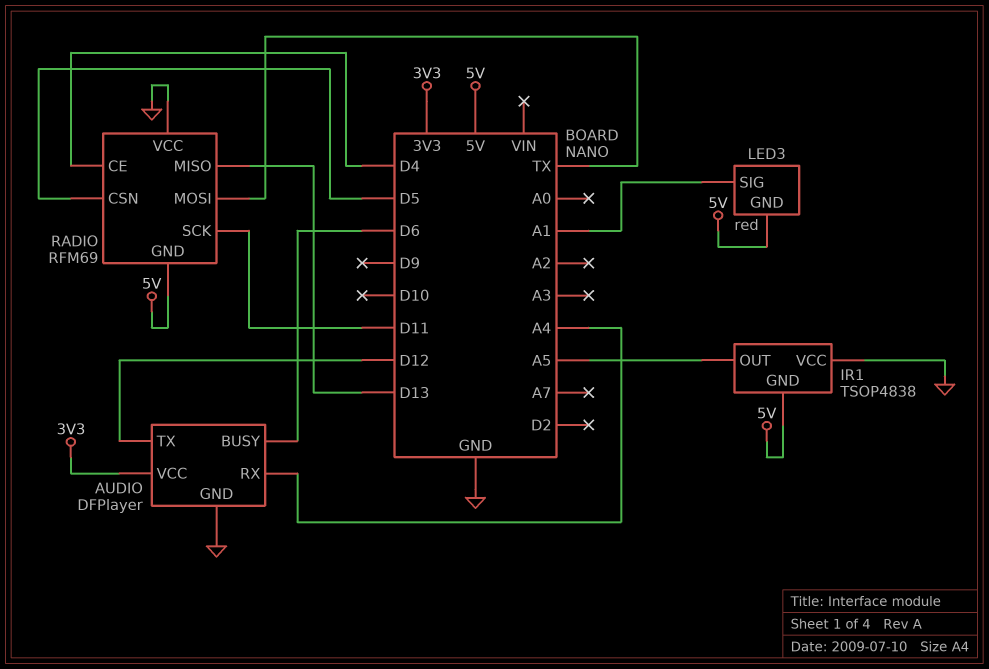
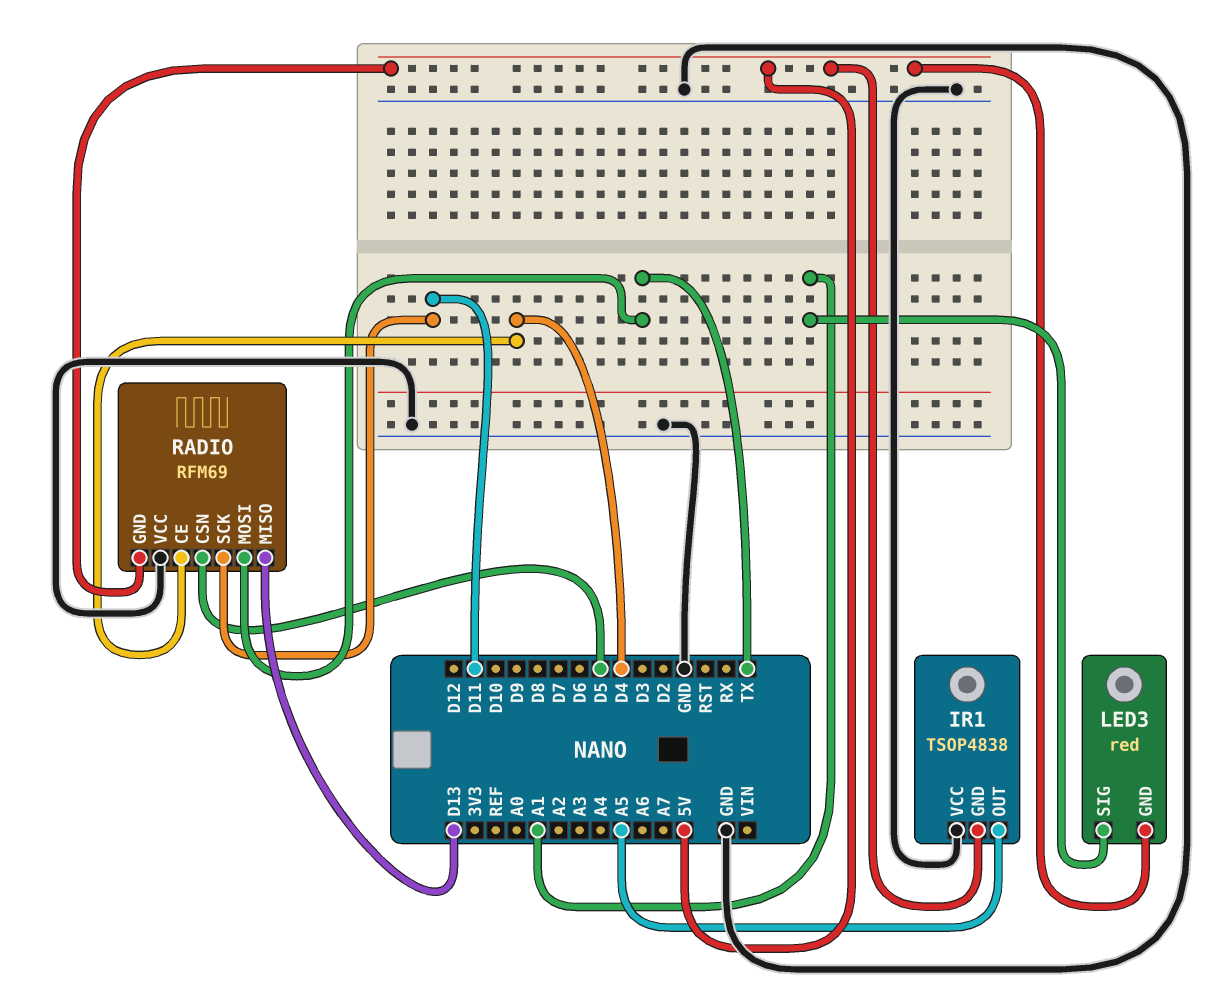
AUDIO: DFPlayer -> none
AUDIO pin BUSY: D6 -> none
AUDIO pin GND: GND -> none
AUDIO pin RX: A4 -> none
AUDIO pin TX: D12 -> none
AUDIO pin VCC: 3V3 -> none

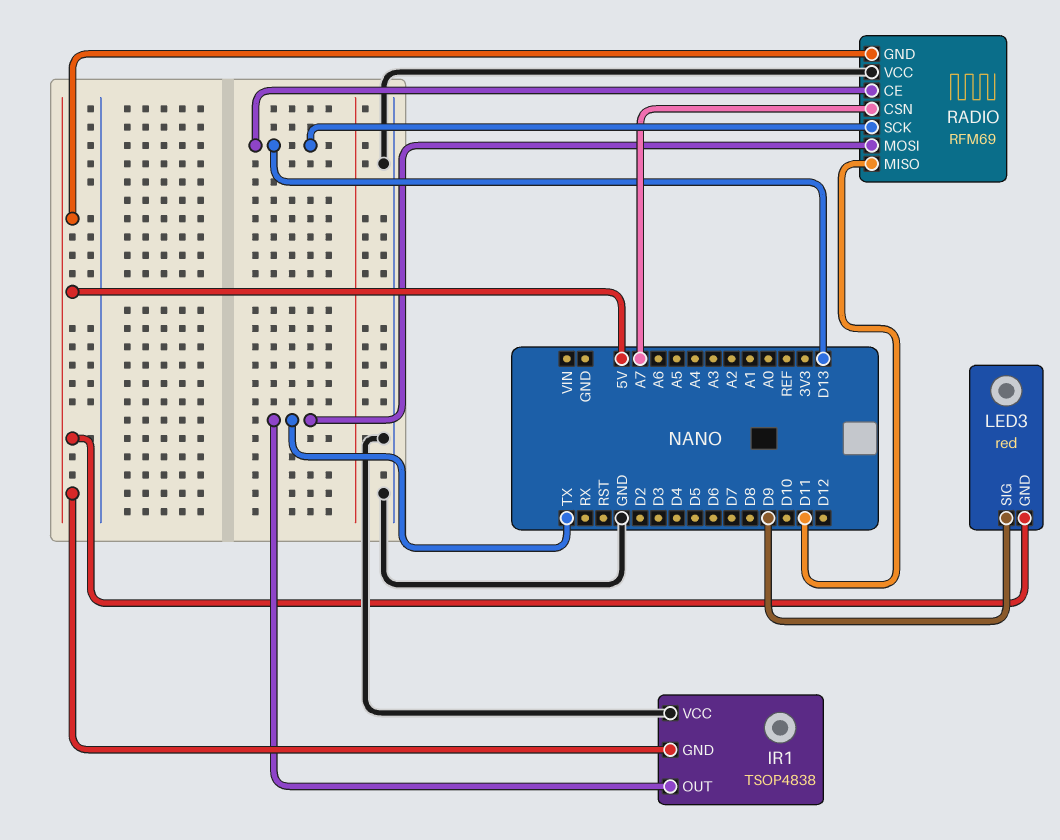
IR1 pin OUT: A5 -> TX
LED3 pin SIG: A1 -> D9
RADIO pin CE: D4 -> D13
RADIO pin CSN: D5 -> A7
RADIO pin MISO: D13 -> D11
RADIO pin SCK: D11 -> D13

